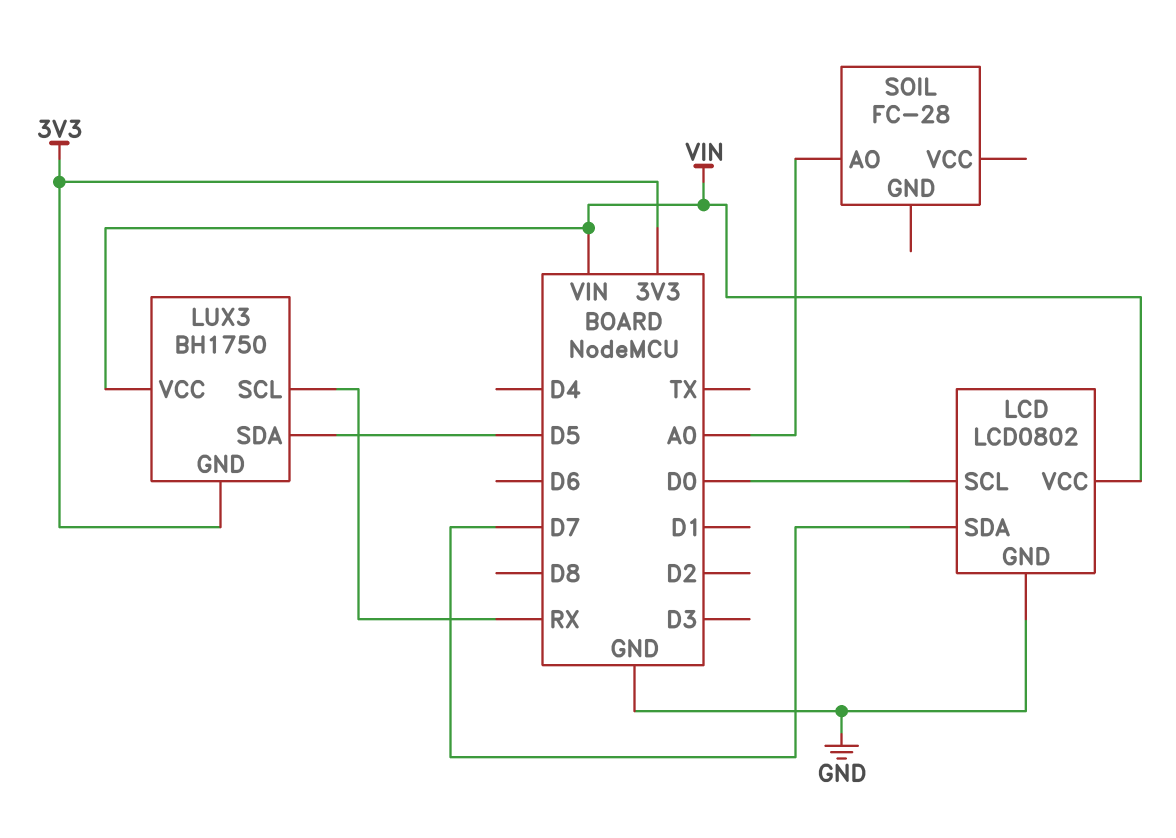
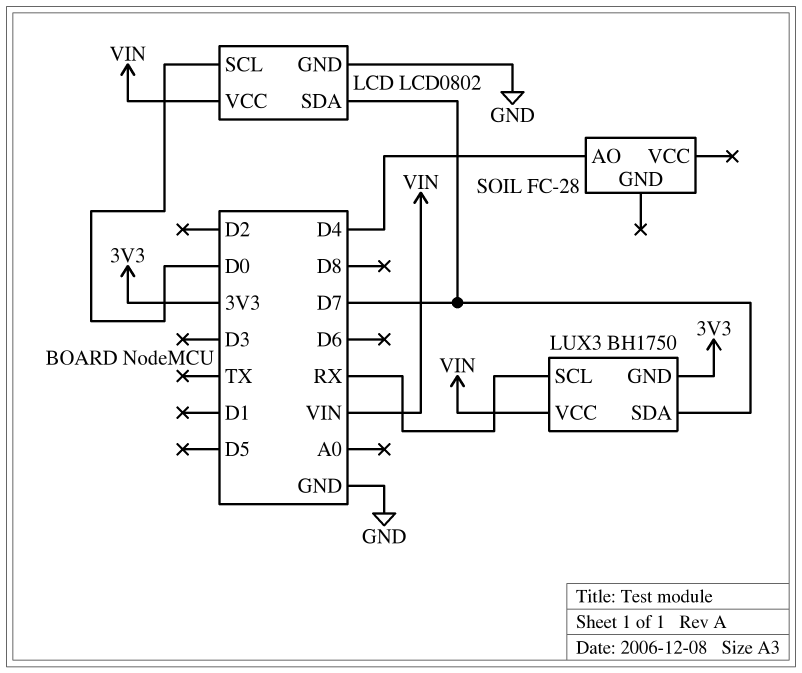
LUX3 pin SDA: D5 -> D7
SOIL pin AO: A0 -> D4

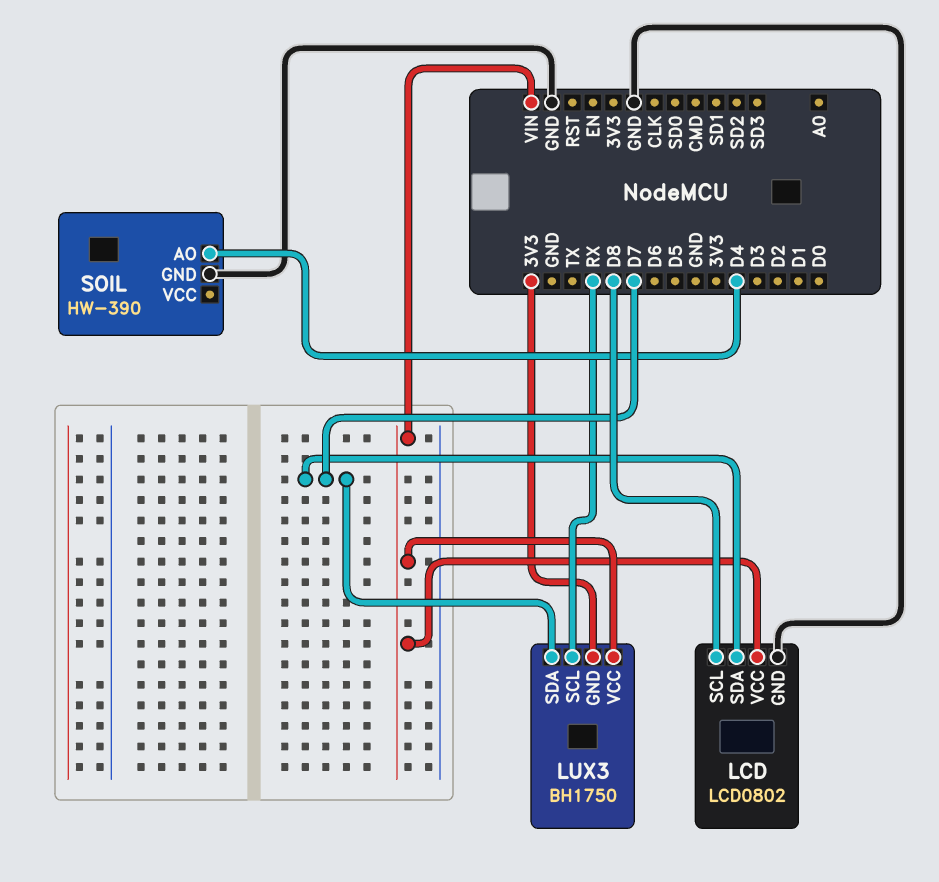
LCD pin SCL: D0 -> D8
SOIL: FC-28 -> HW-390
SOIL pin GND: none -> GND

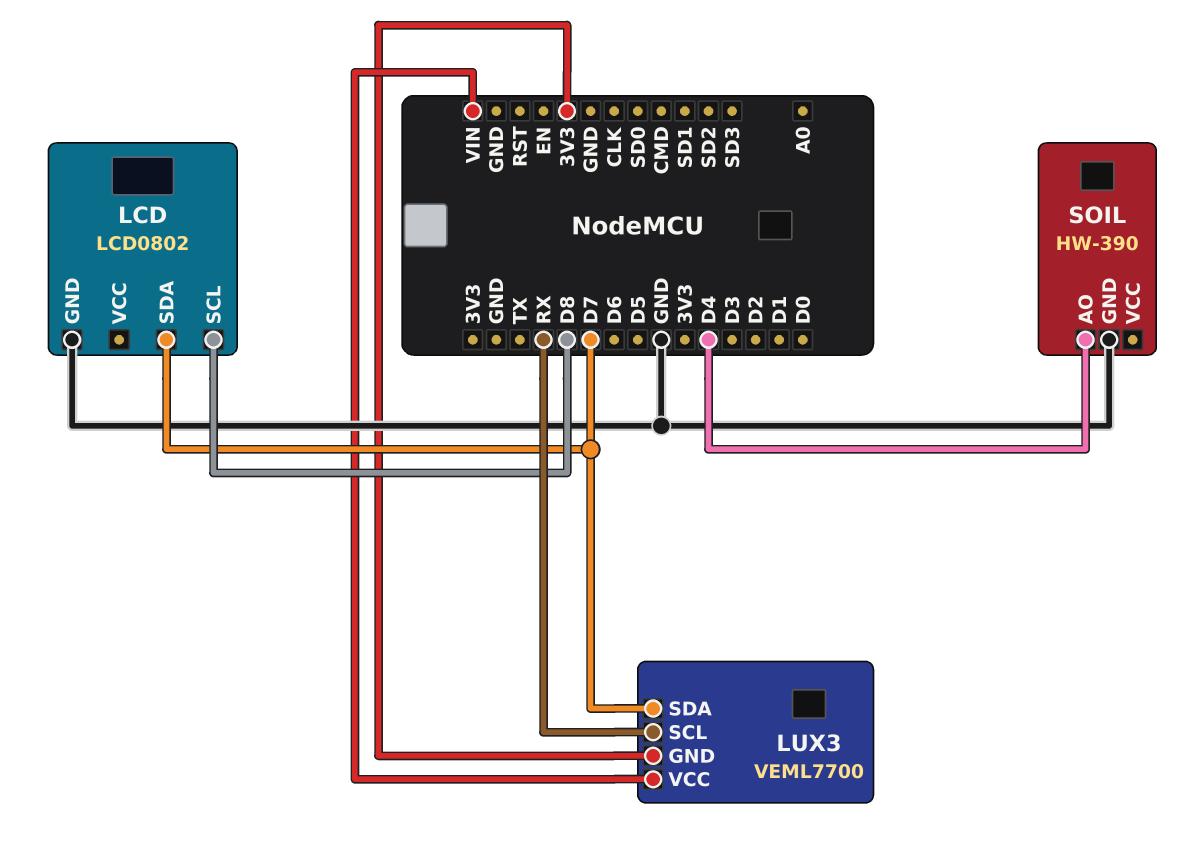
LCD pin VCC: VIN -> none
LUX3: BH1750 -> VEML7700

